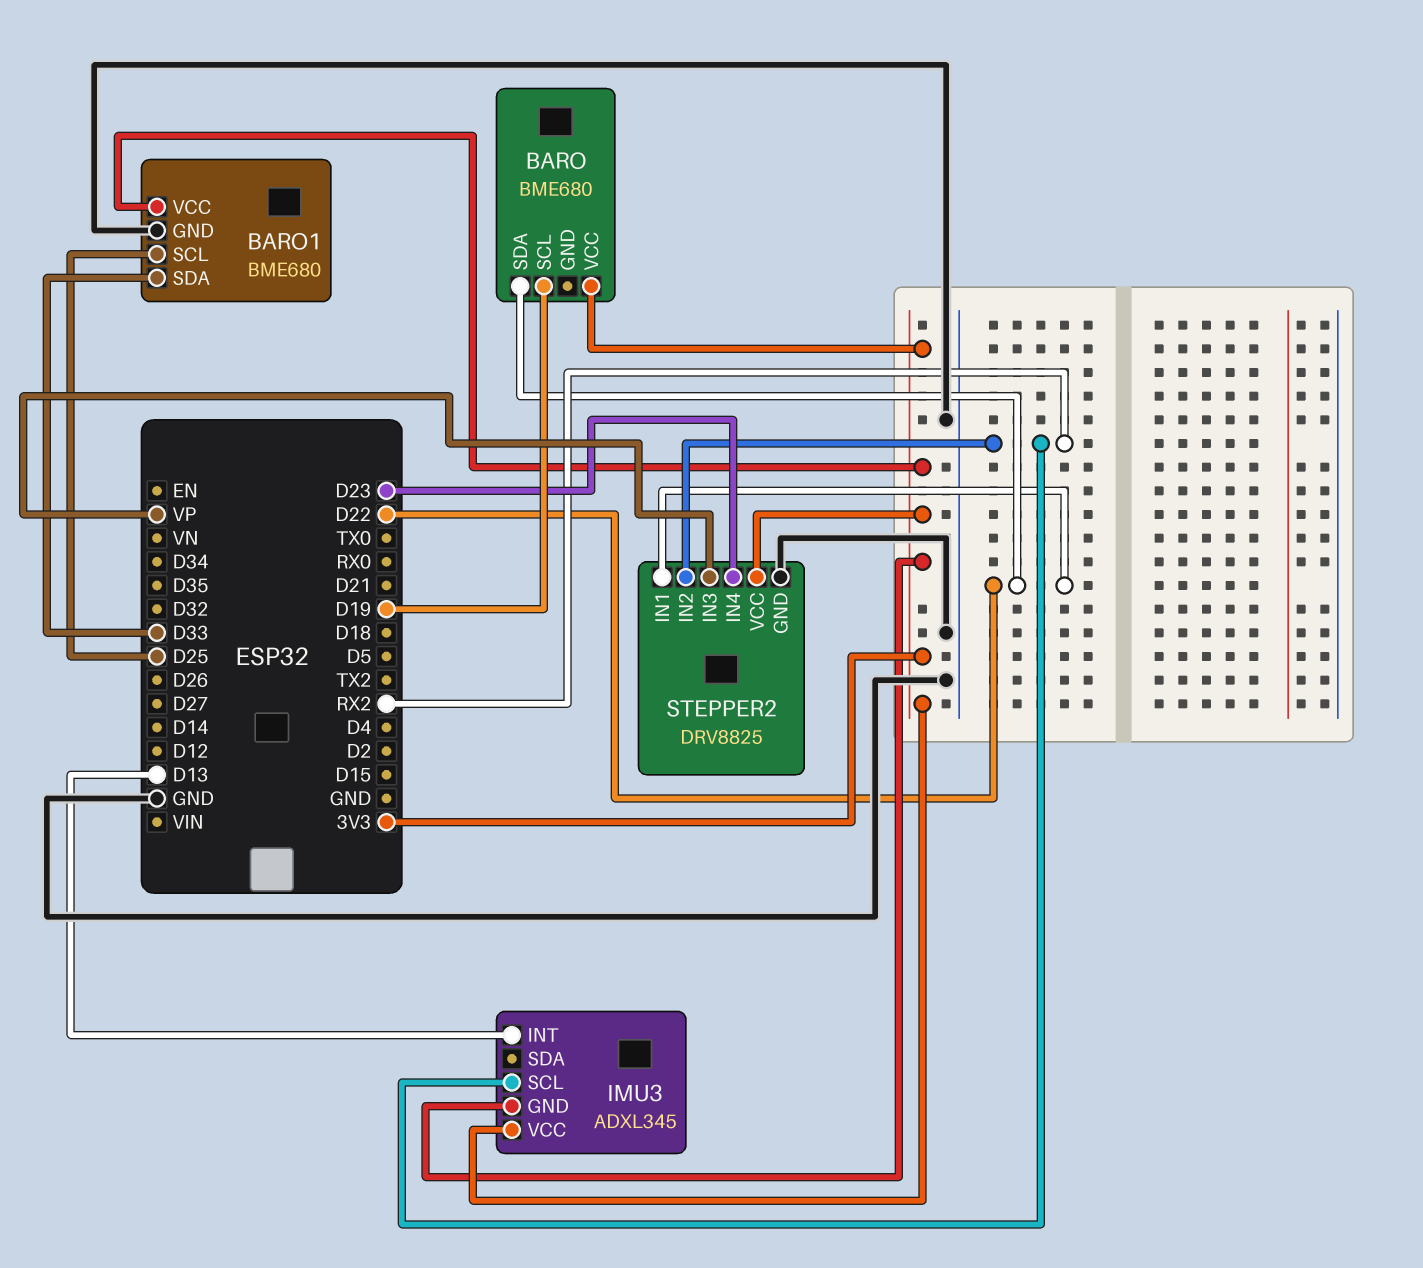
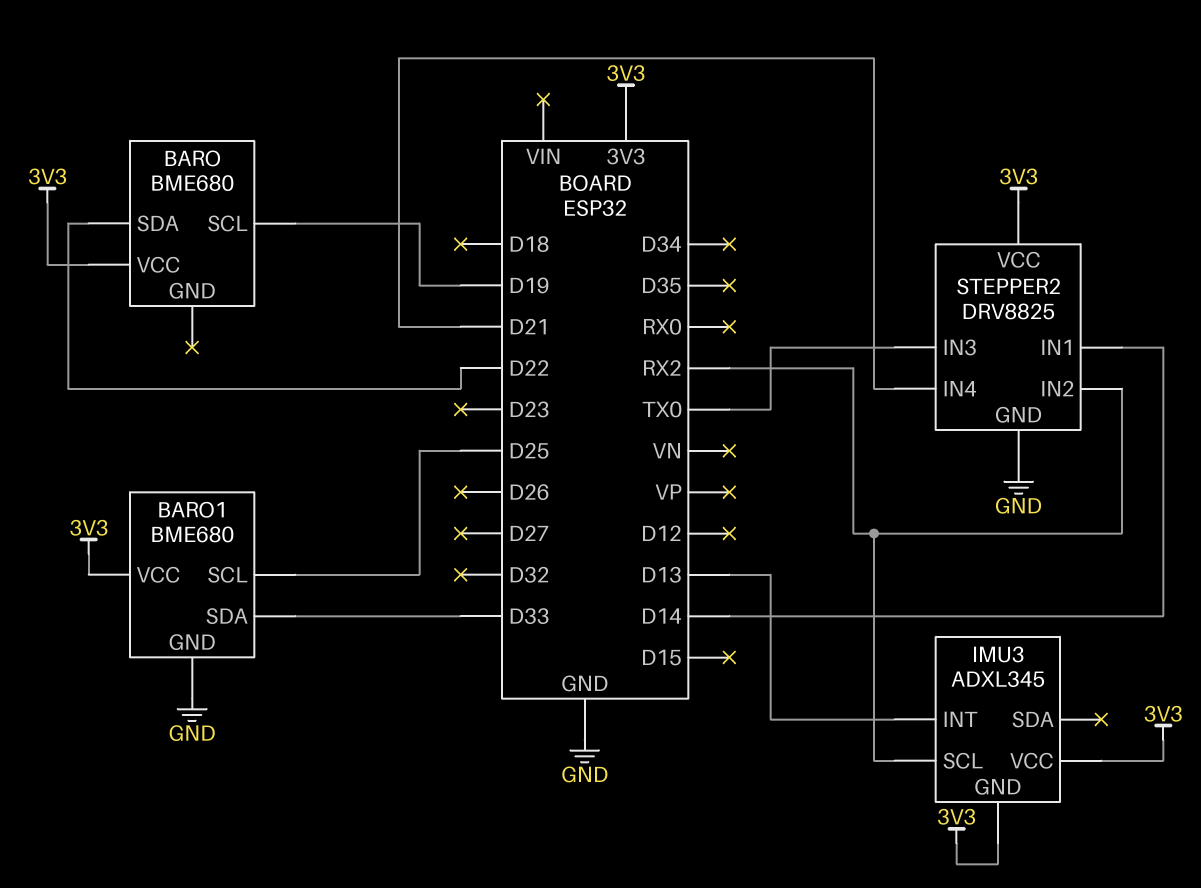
STEPPER2 pin IN1: D22 -> D14
STEPPER2 pin IN3: VP -> TX0
STEPPER2 pin IN4: D23 -> D21

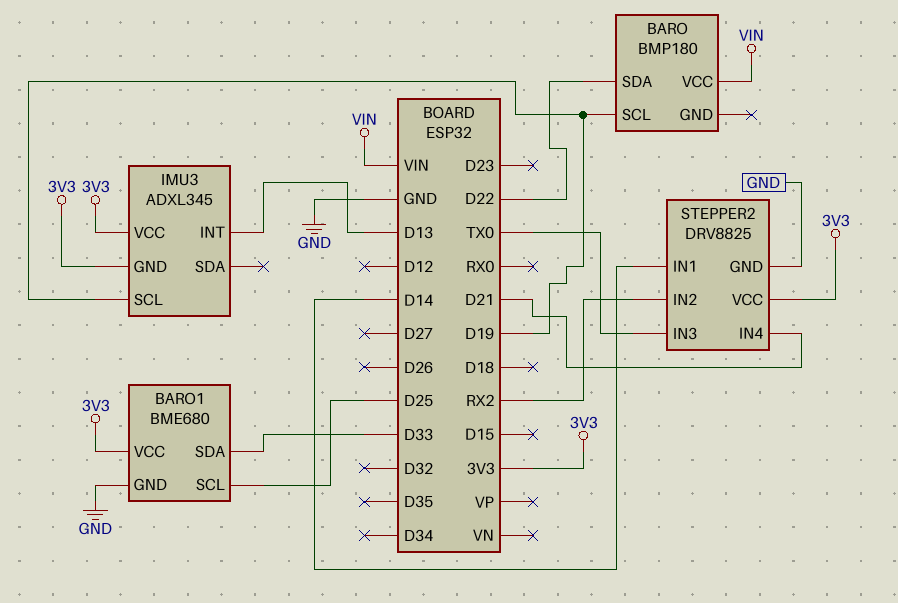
BARO: BME680 -> BMP180
BARO pin VCC: 3V3 -> VIN
IMU3 pin SCL: RX2 -> D19

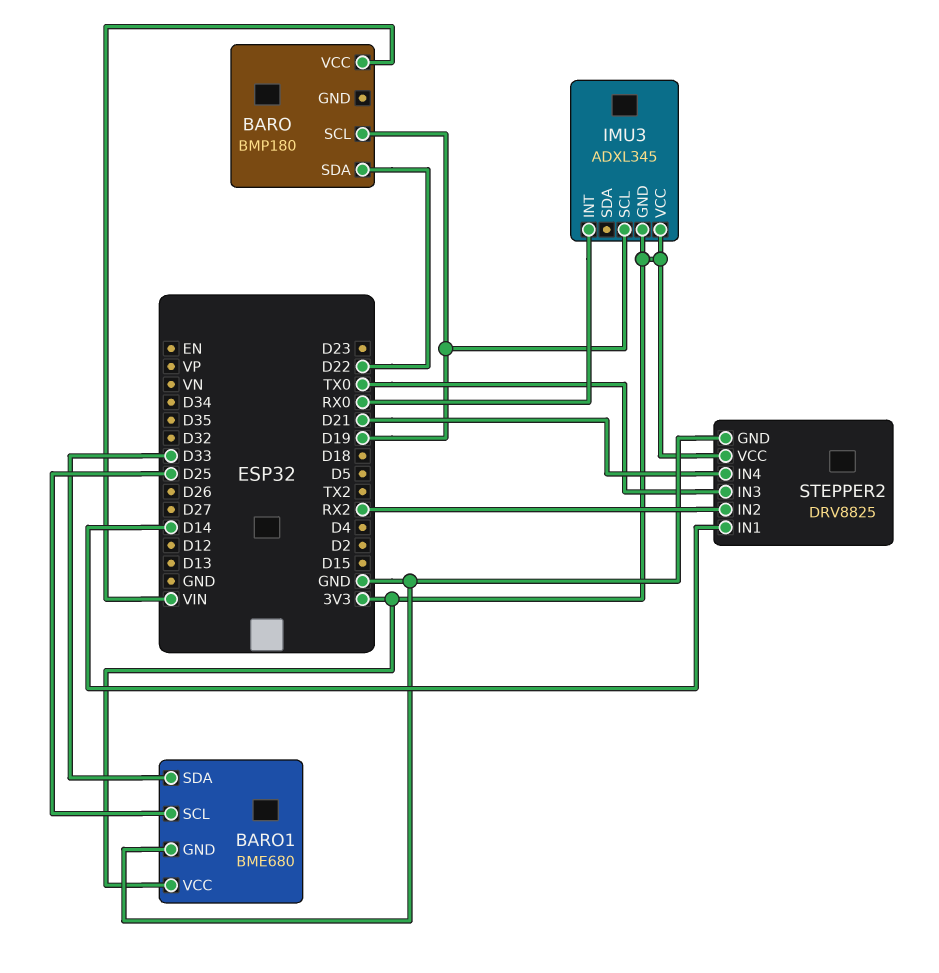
IMU3 pin INT: D13 -> RX0

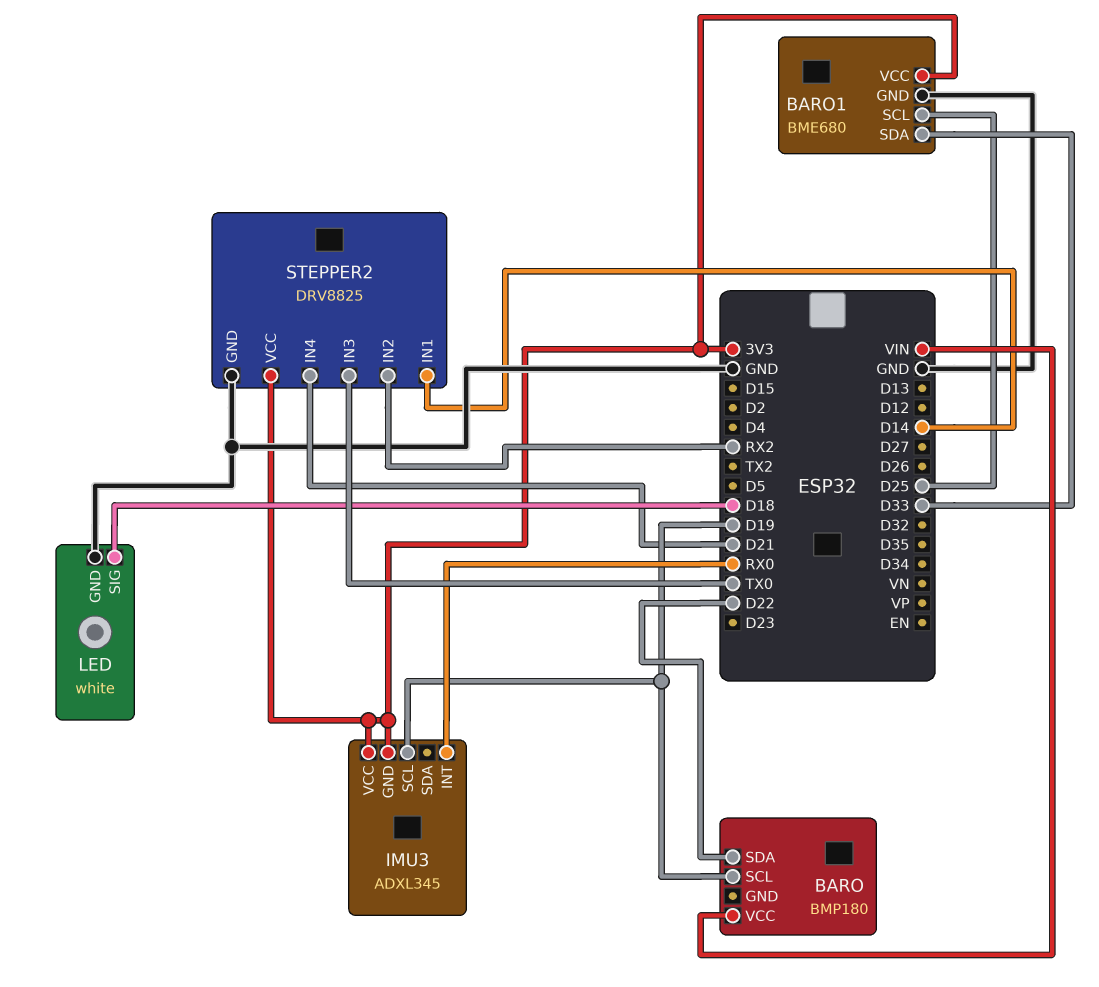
LED: none -> white
LED pin GND: none -> GND
LED pin SIG: none -> D18

